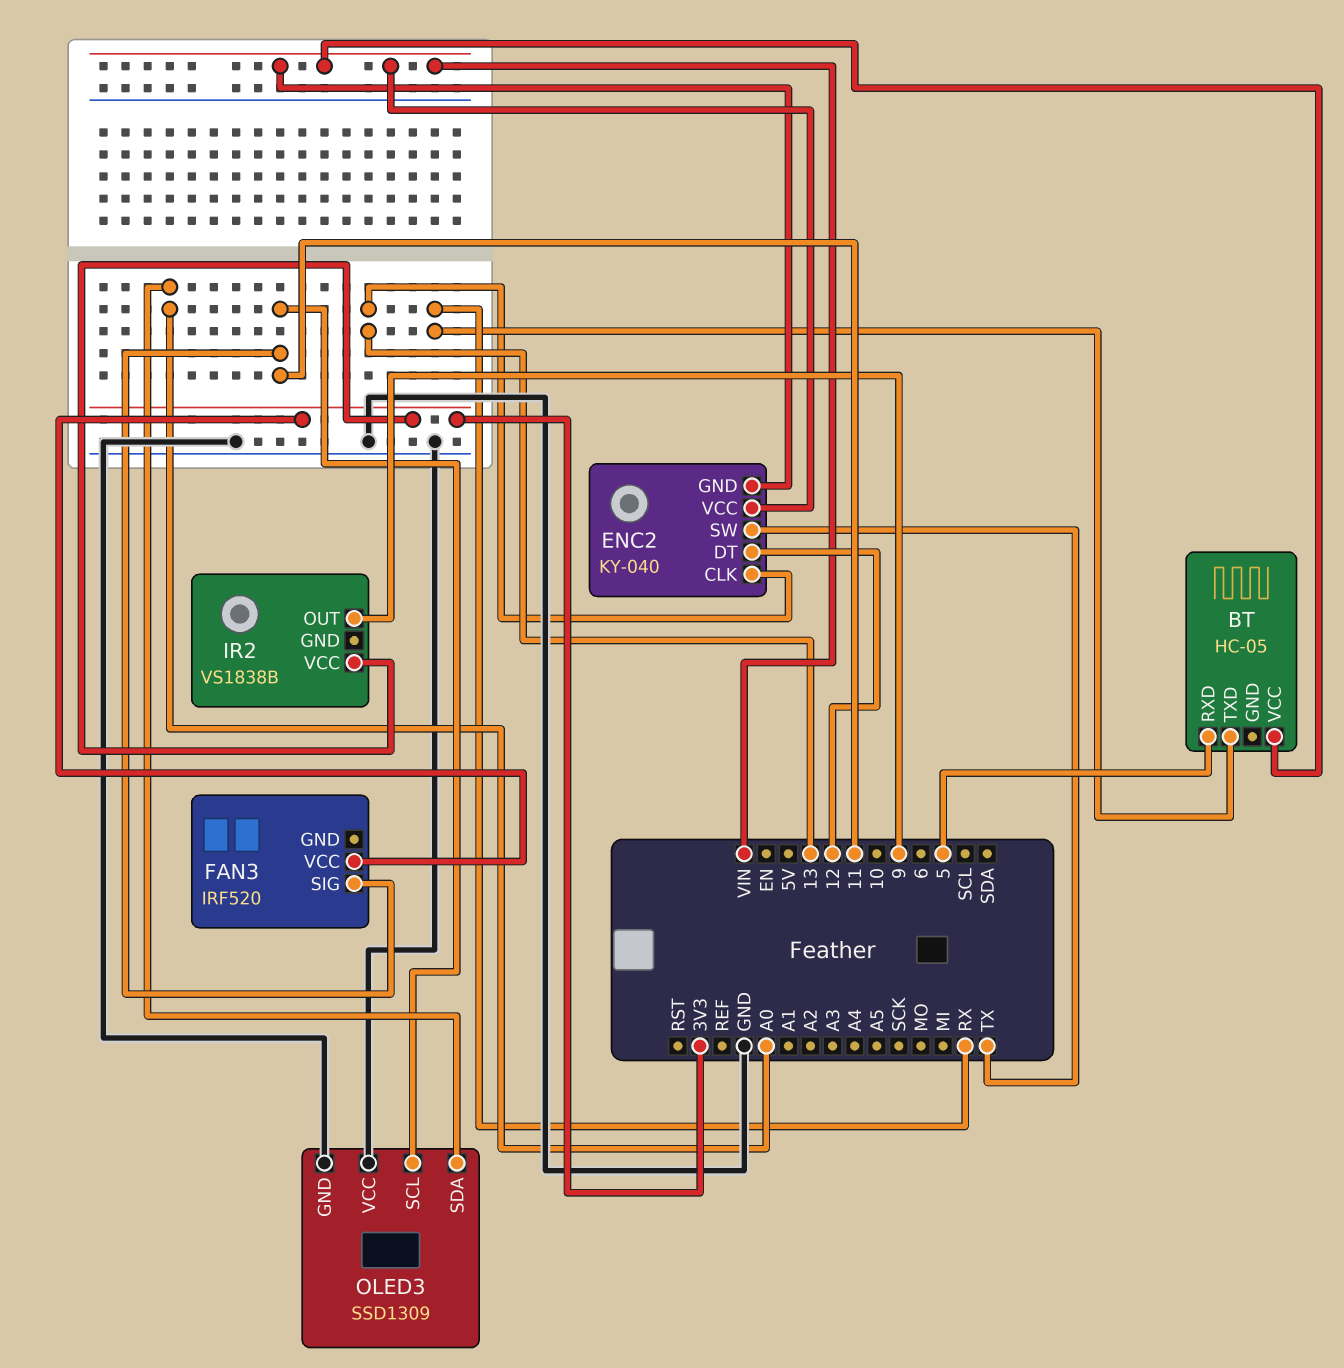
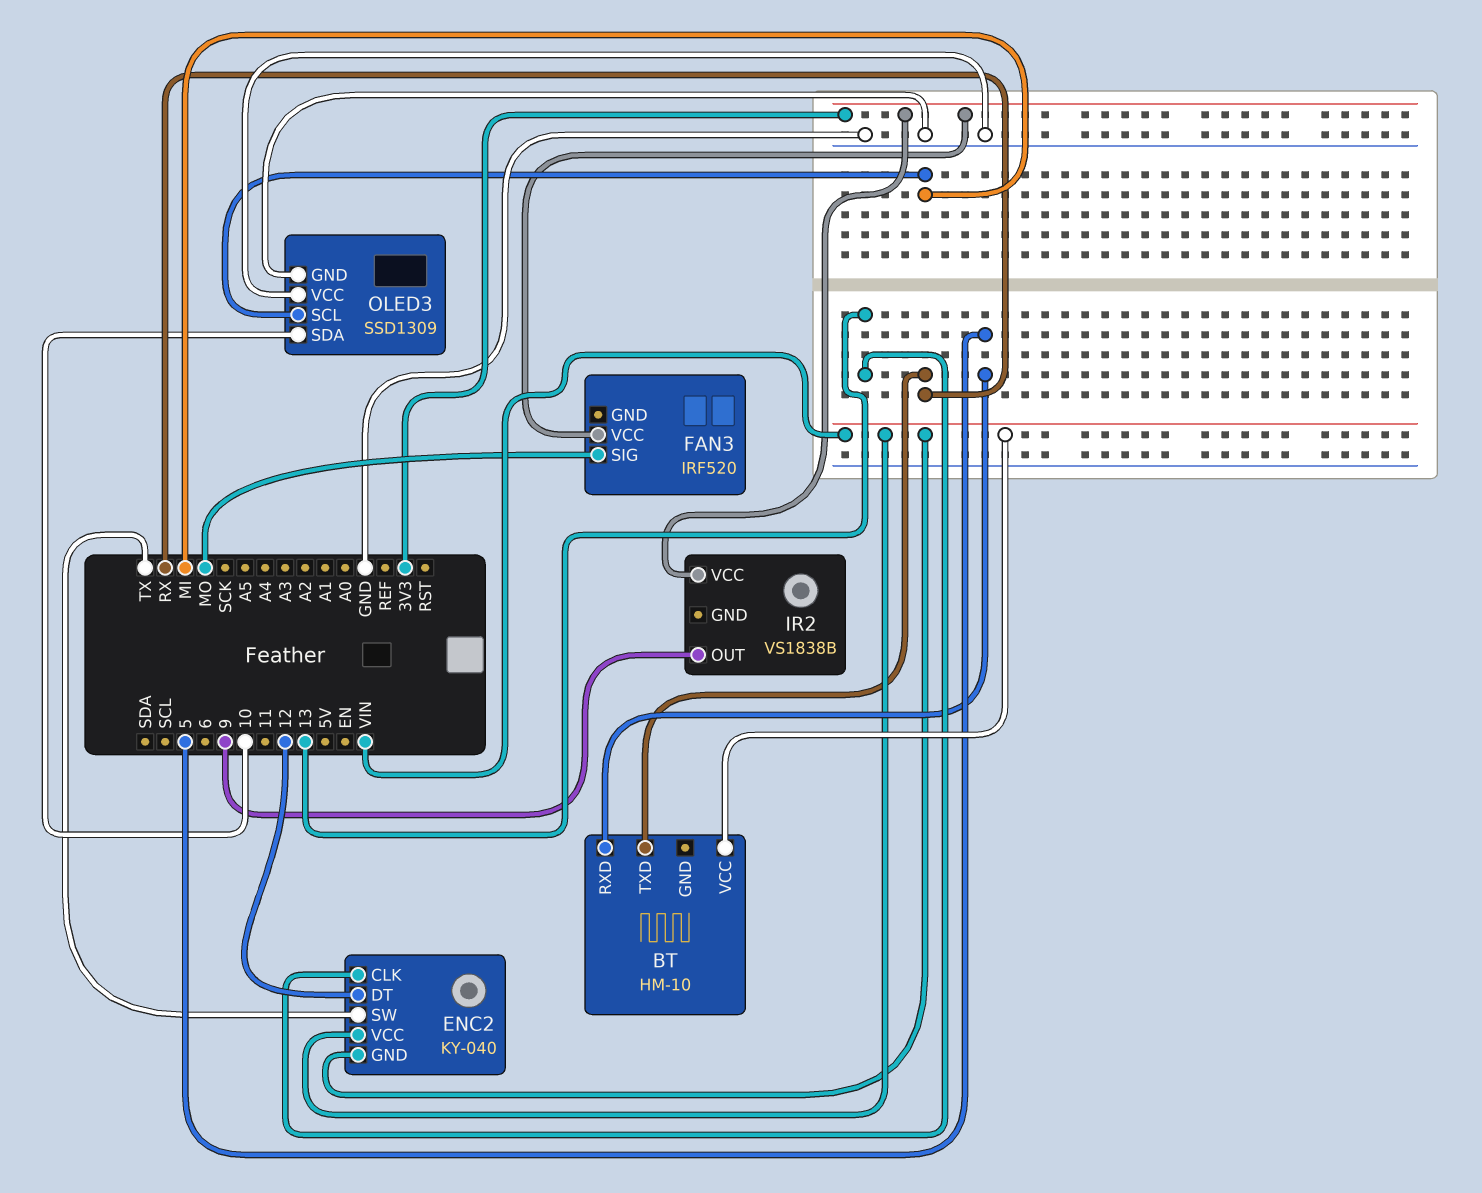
BT: HC-05 -> HM-10
FAN3 pin SIG: 11 -> MO
OLED3 pin SCL: 11 -> MI
OLED3 pin SDA: A0 -> 10

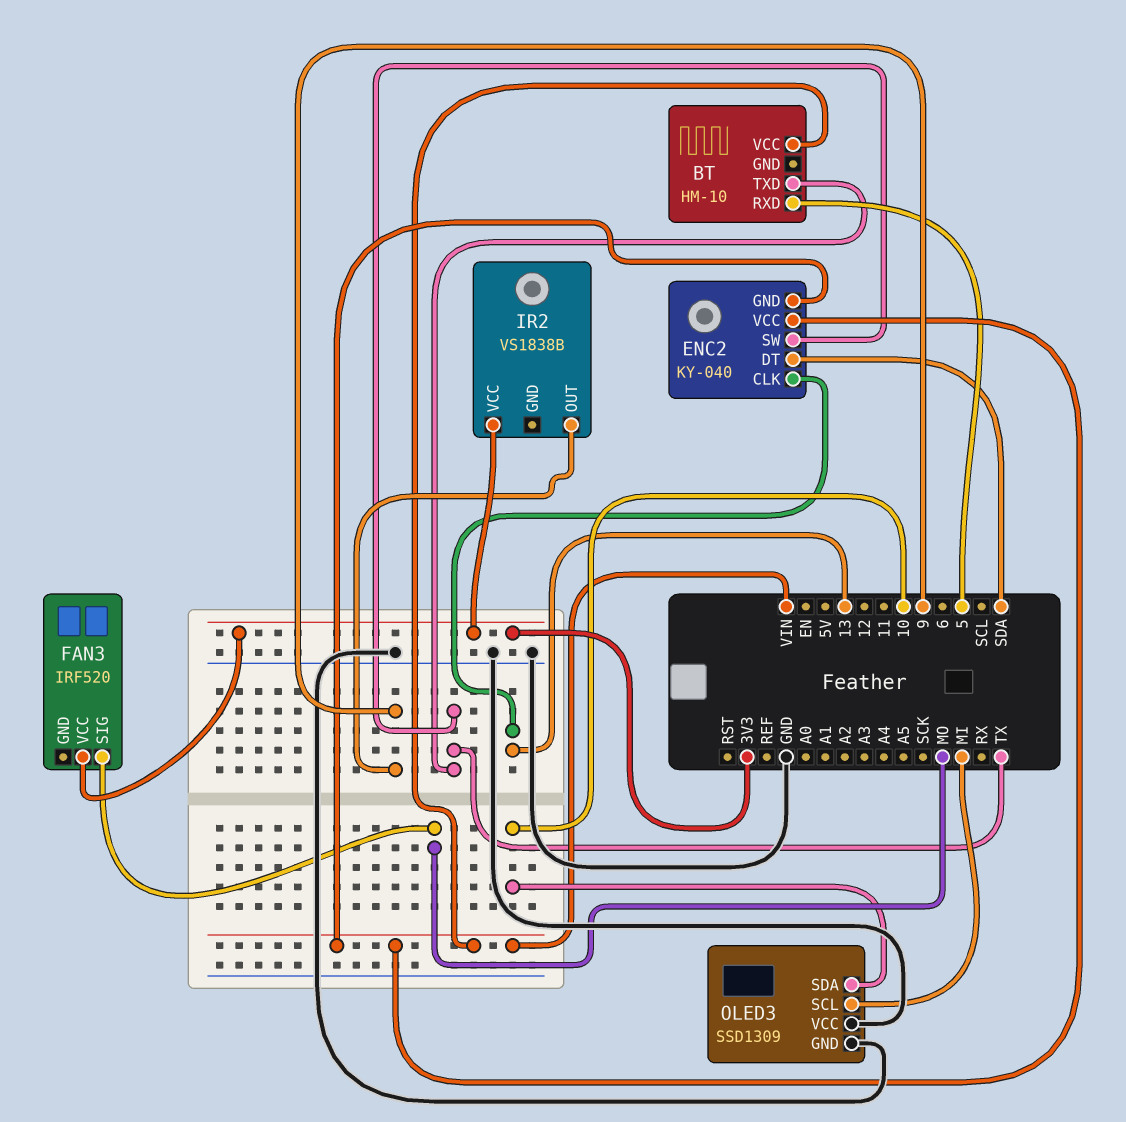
BT pin TXD: RX -> TX
ENC2 pin DT: 12 -> SDA

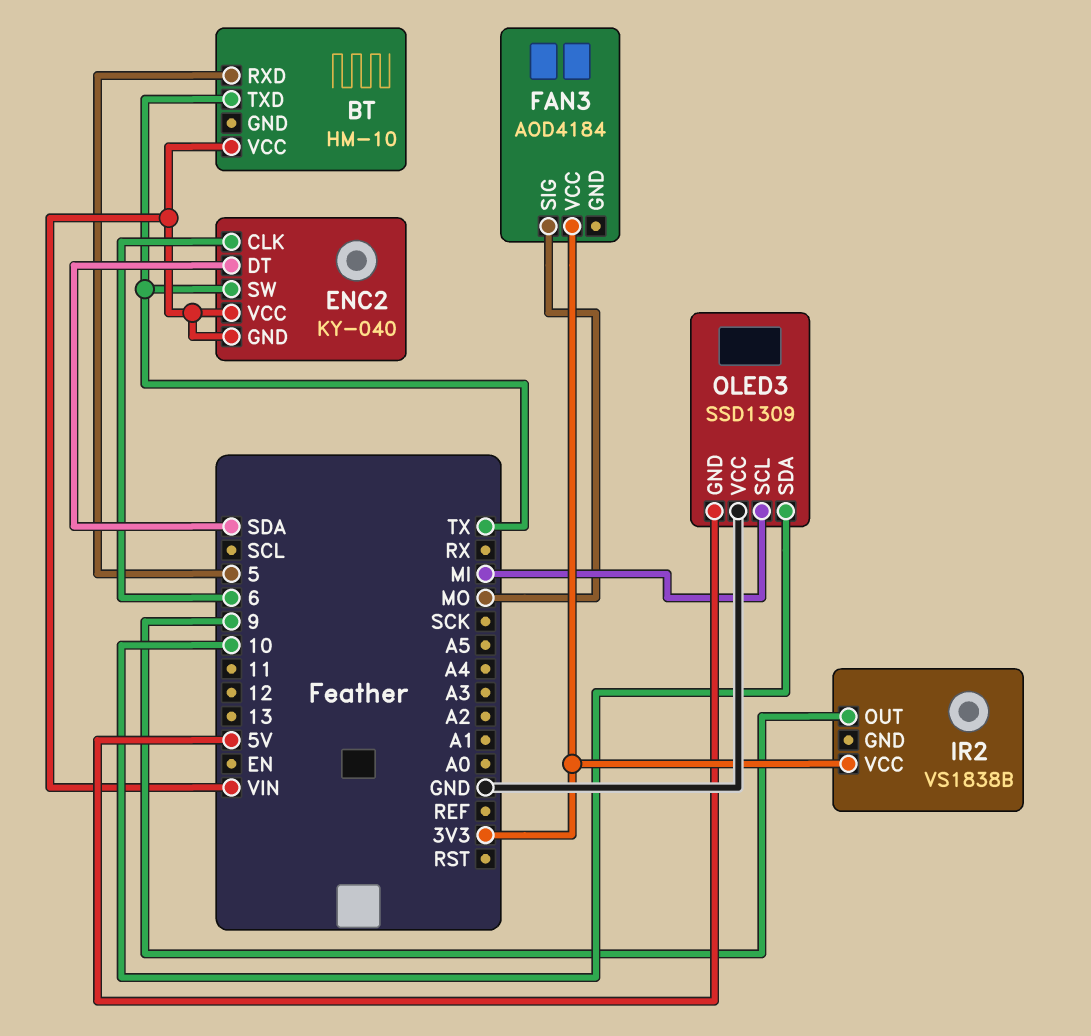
ENC2 pin CLK: 13 -> 6
FAN3: IRF520 -> AOD4184
OLED3 pin GND: GND -> 5V

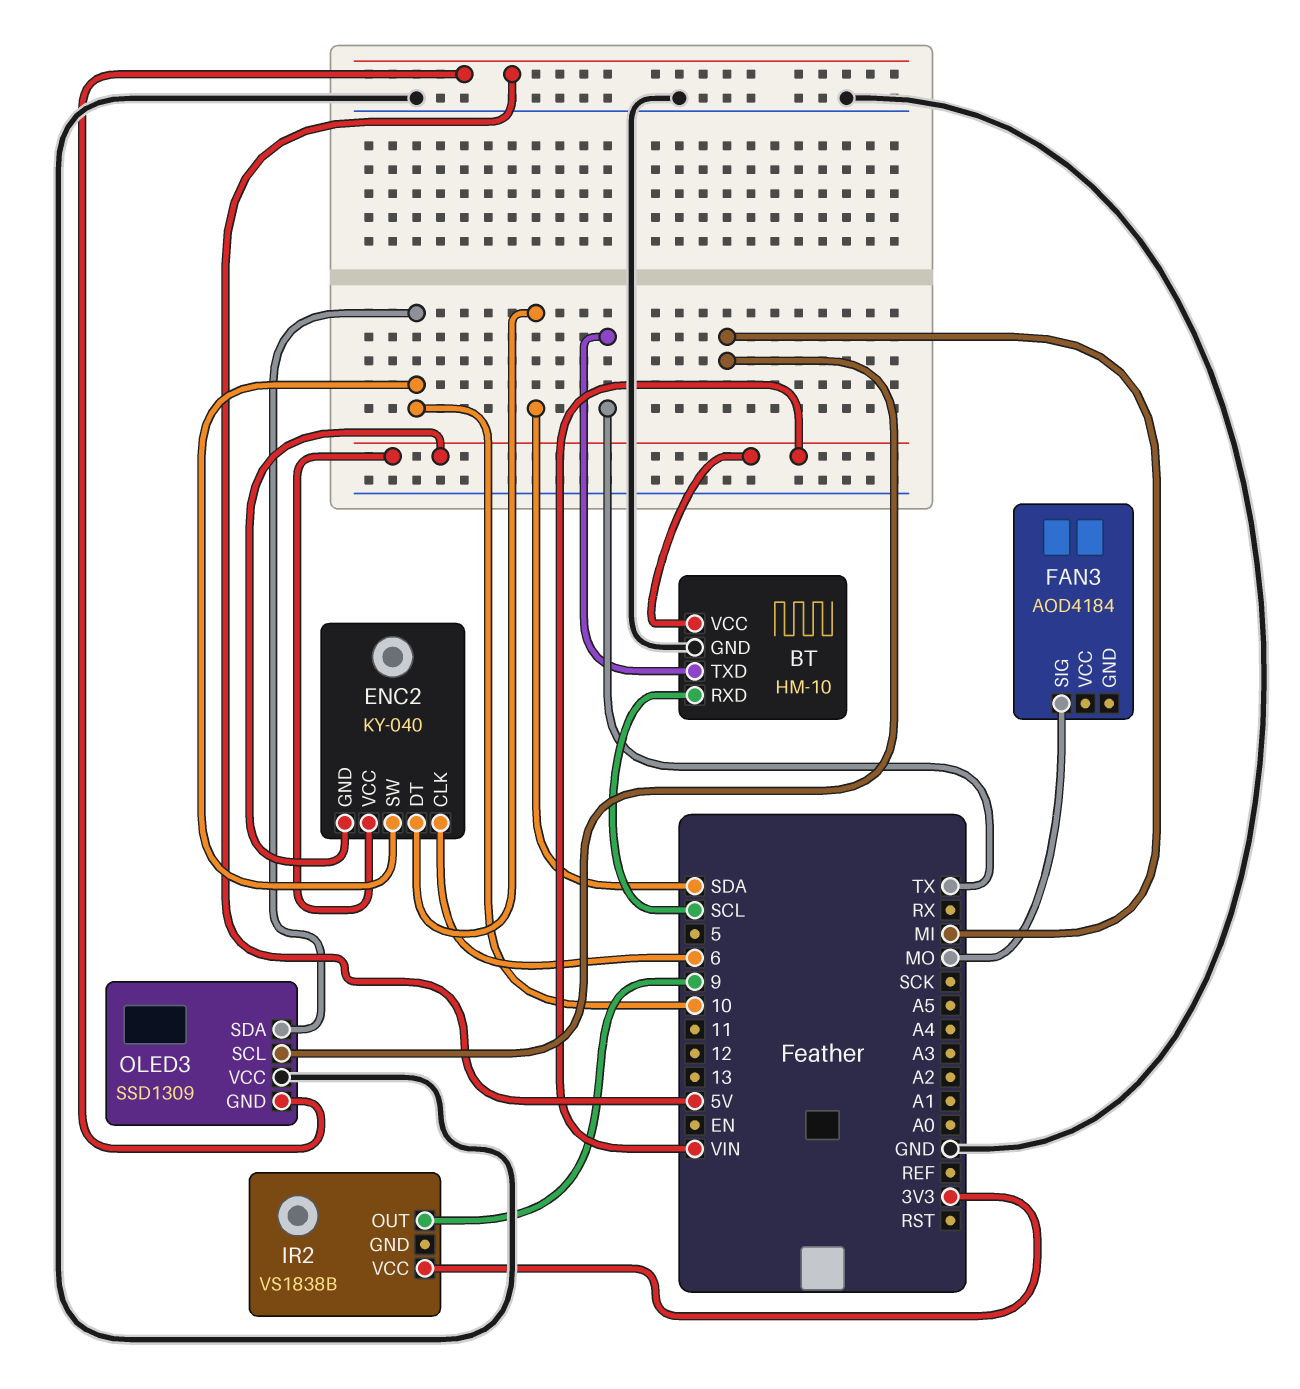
BT pin GND: none -> GND
BT pin RXD: 5 -> SCL
ENC2 pin SW: TX -> 10
FAN3 pin VCC: 3V3 -> none

